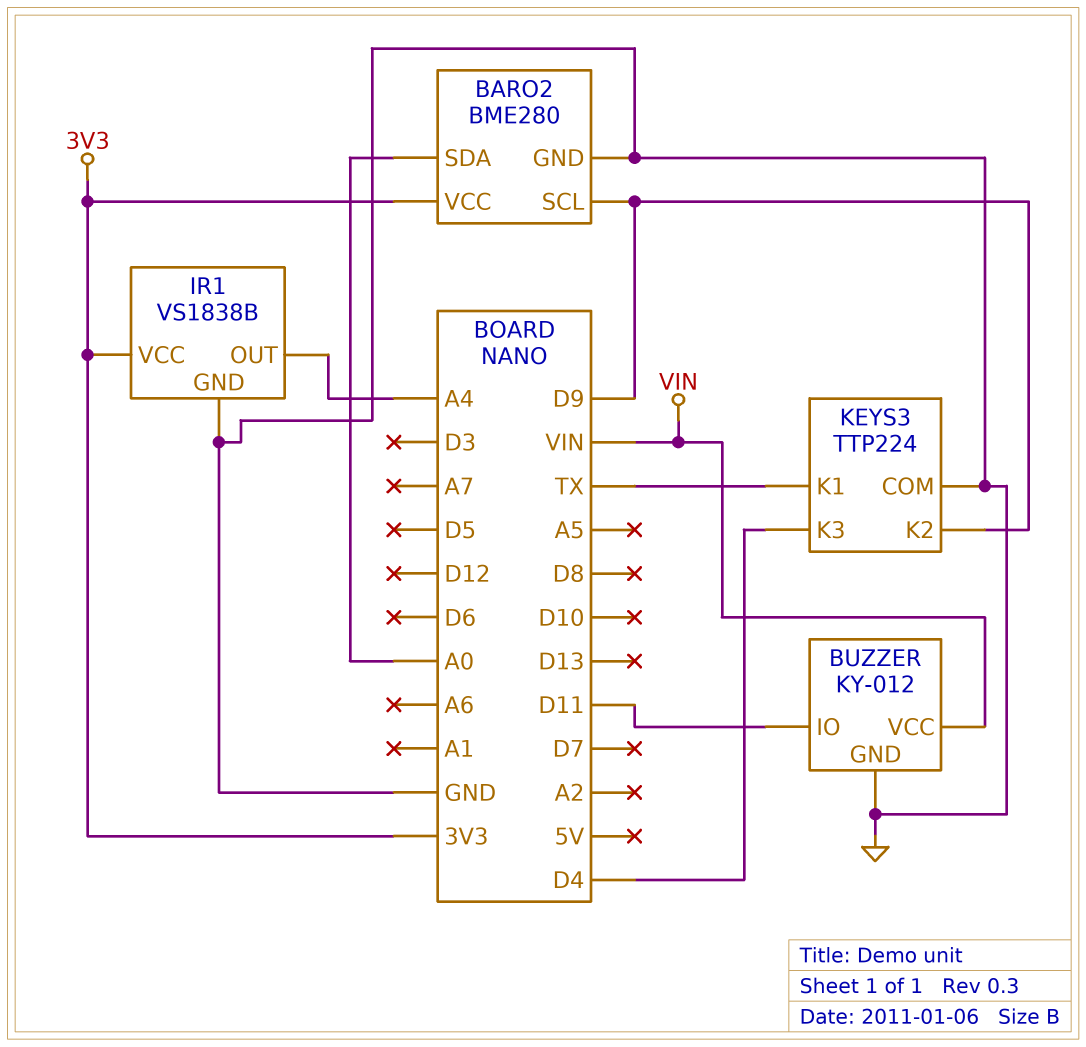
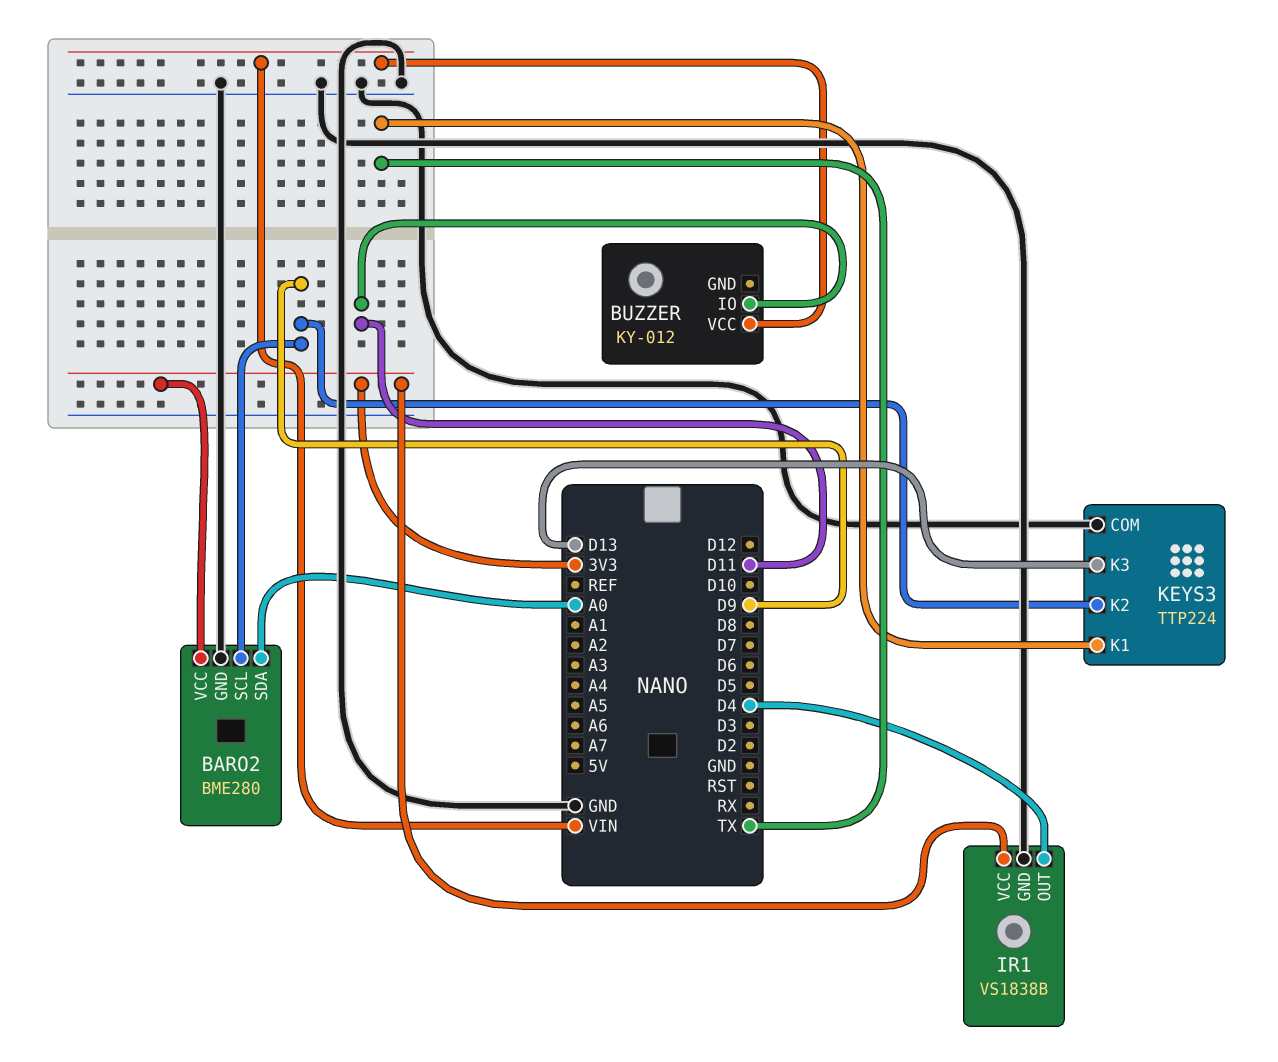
BUZZER pin GND: GND -> none
IR1 pin OUT: A4 -> D4
KEYS3 pin K3: D4 -> D13

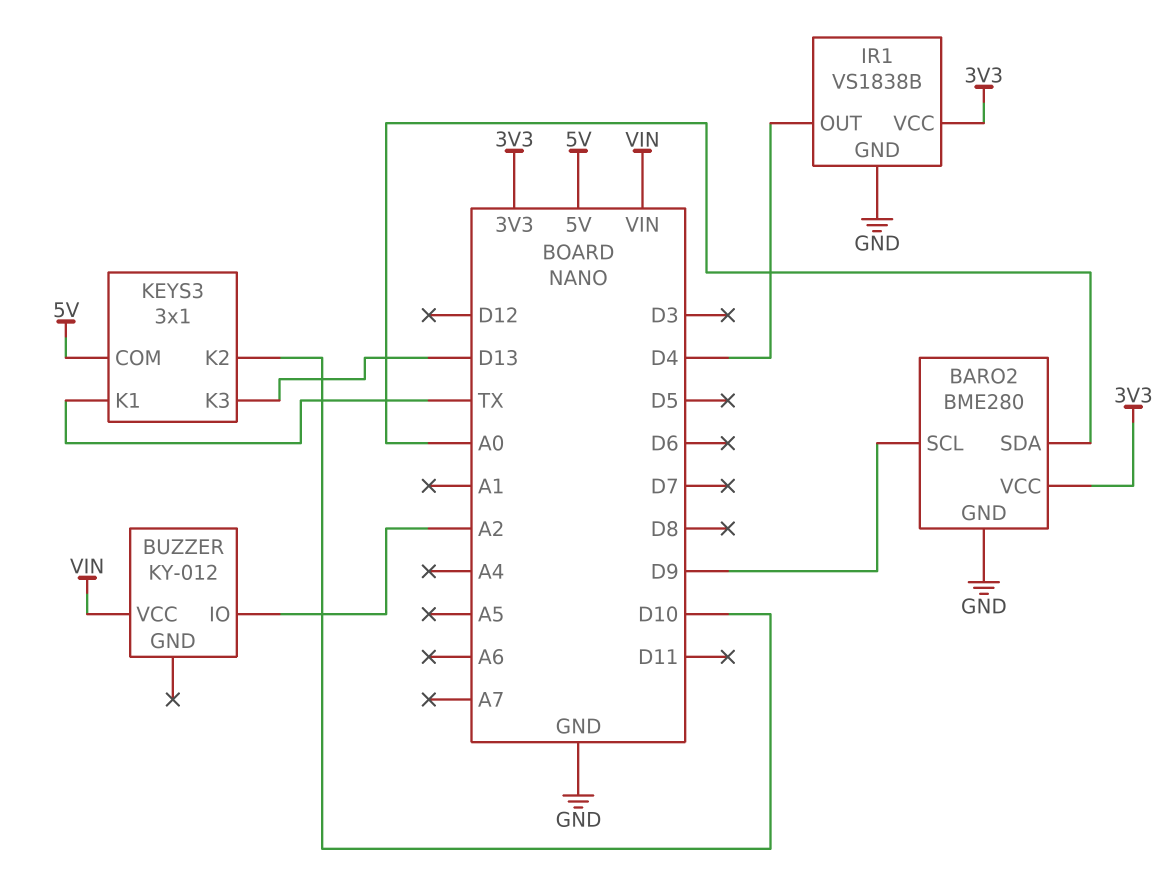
BUZZER pin IO: D11 -> A2
KEYS3: TTP224 -> 3x1
KEYS3 pin COM: GND -> 5V
KEYS3 pin K2: D9 -> D10

